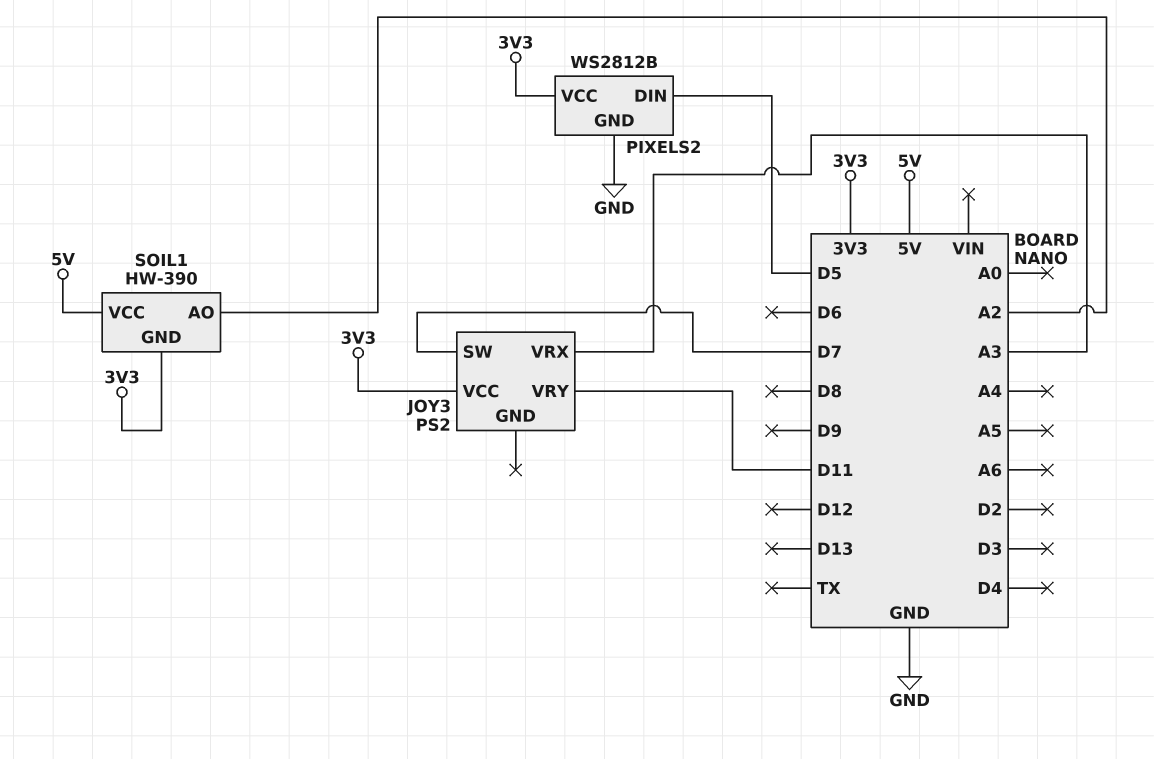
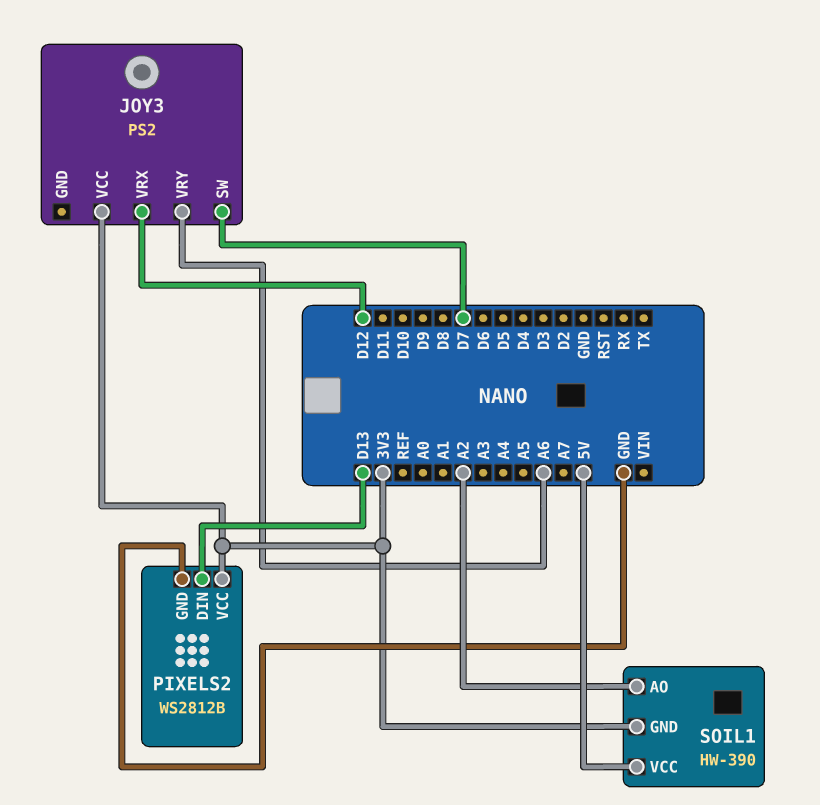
JOY3 pin VRX: A3 -> D12
JOY3 pin VRY: D11 -> A6
PIXELS2 pin DIN: D5 -> D13

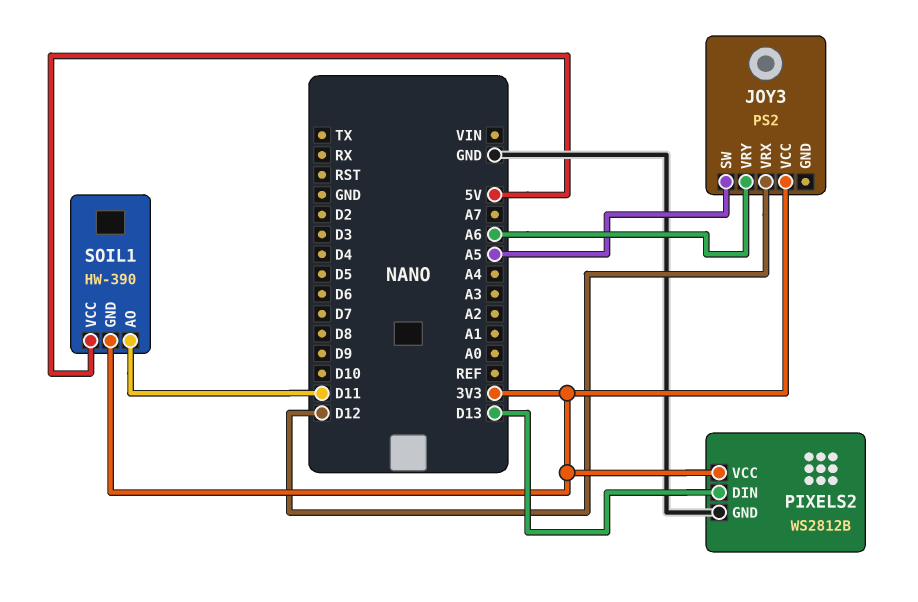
JOY3 pin SW: D7 -> A5
SOIL1 pin AO: A2 -> D11

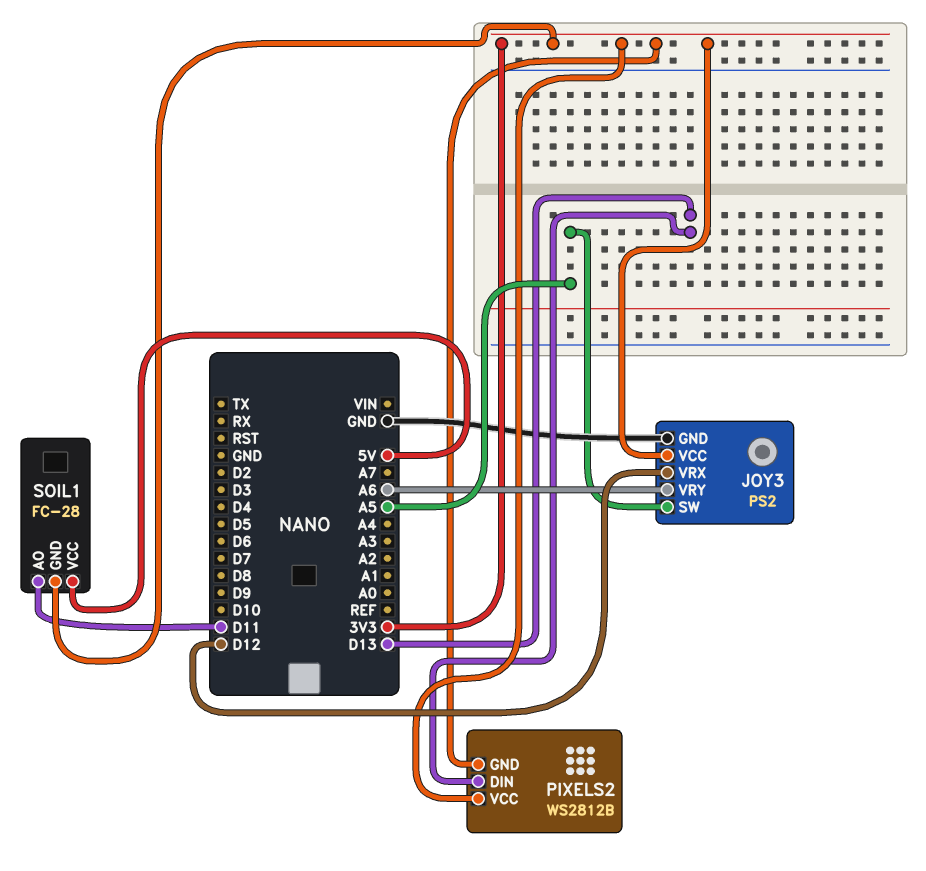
JOY3 pin GND: none -> GND
PIXELS2 pin GND: GND -> 3V3
SOIL1: HW-390 -> FC-28

